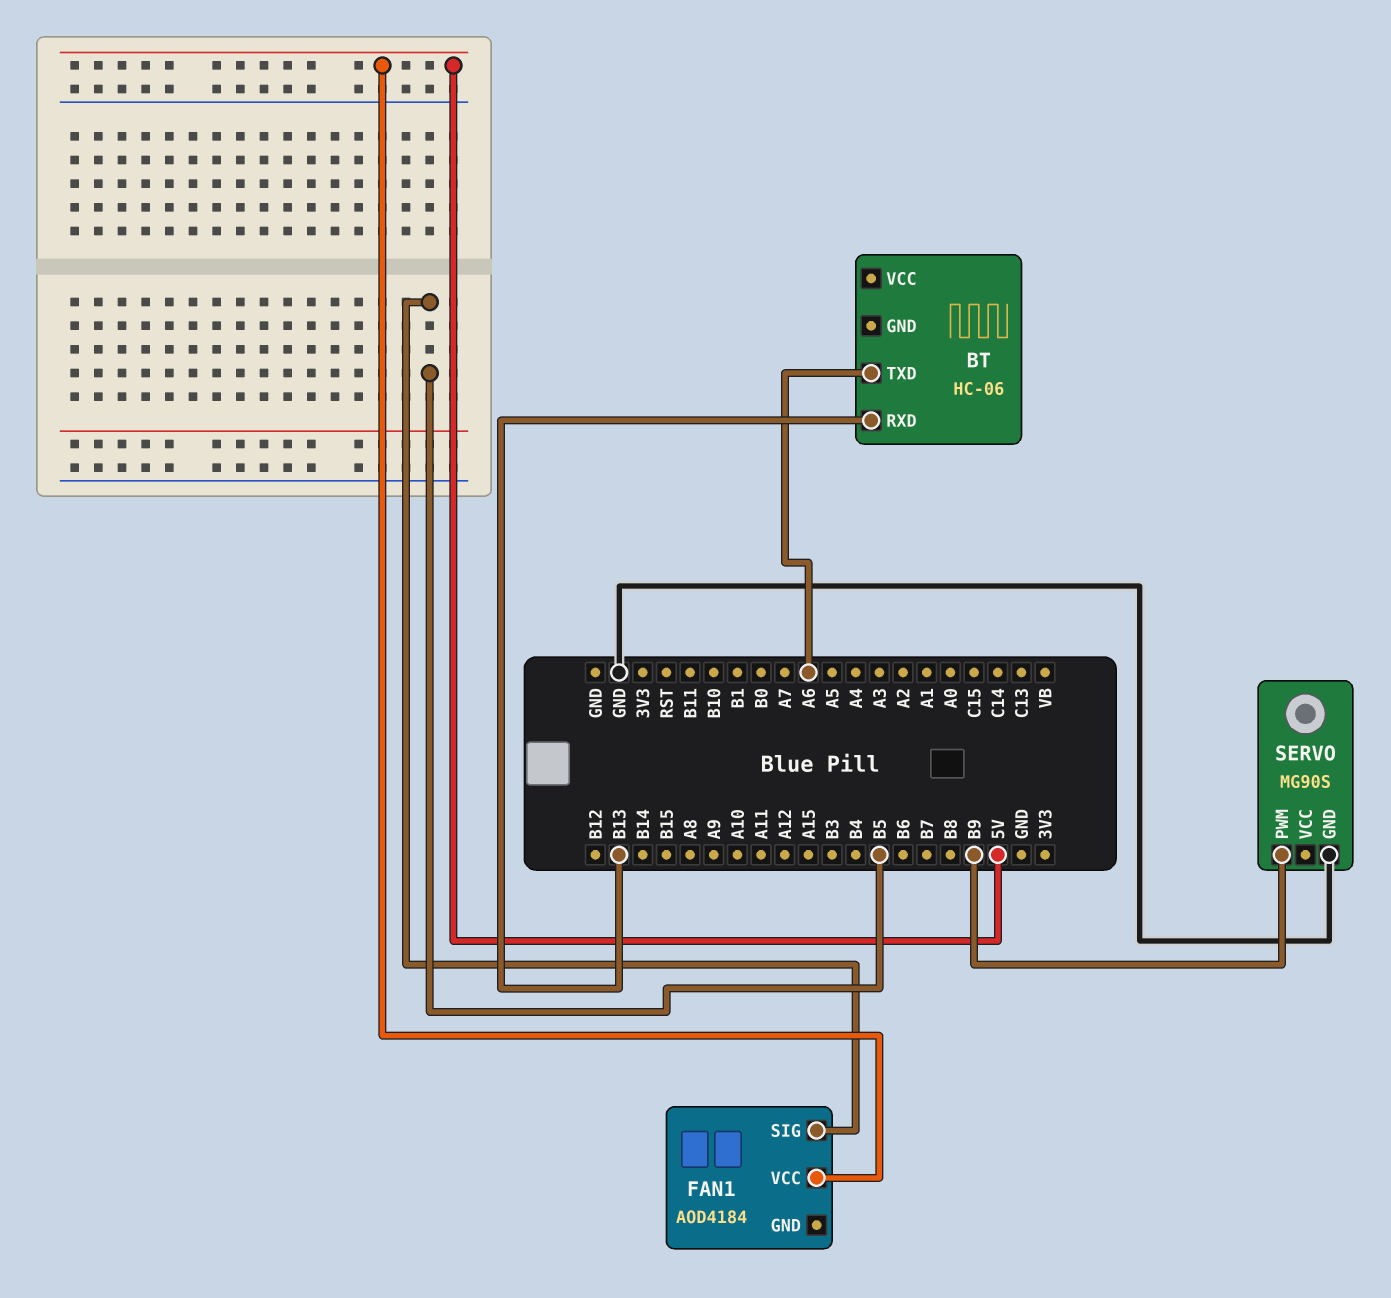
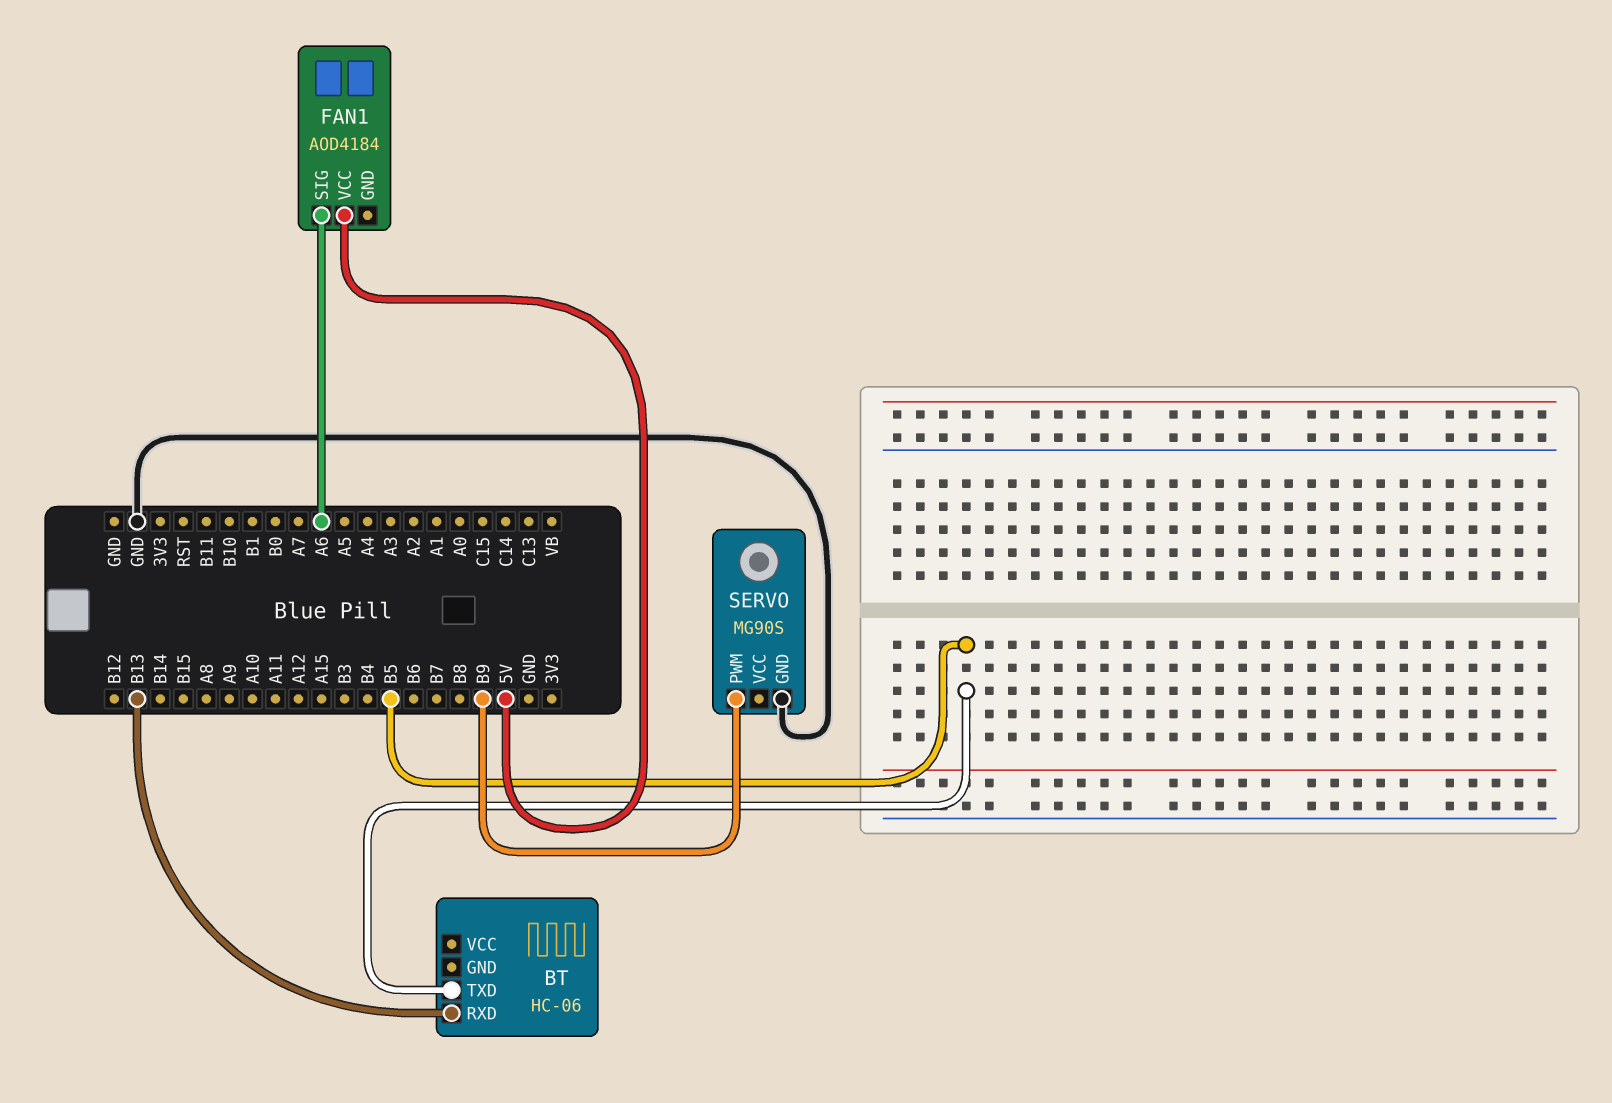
BT pin TXD: A6 -> B5
FAN1 pin SIG: B5 -> A6

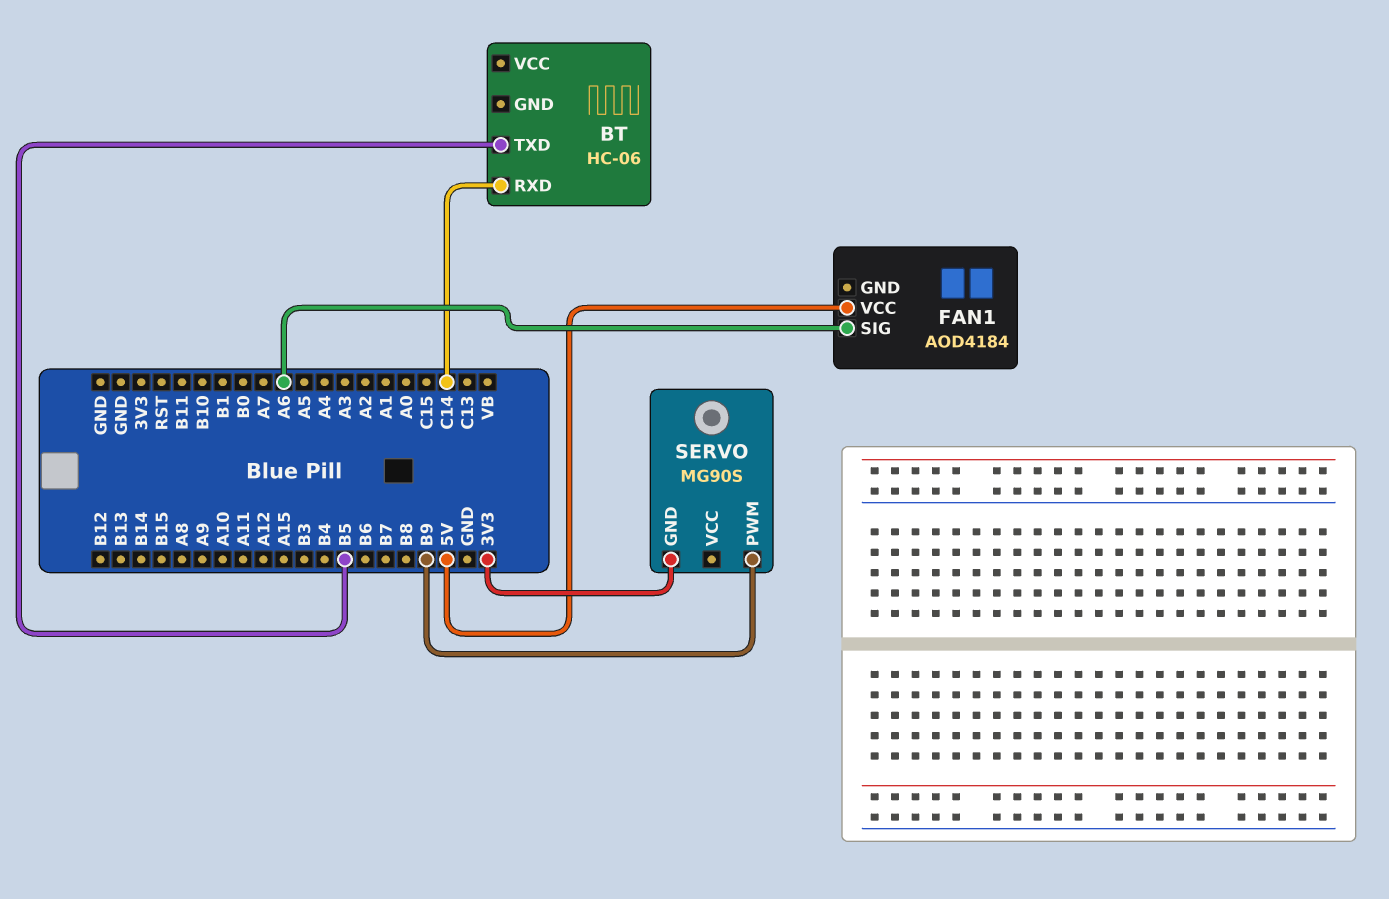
BT pin RXD: B13 -> C14
SERVO pin GND: GND -> 3V3

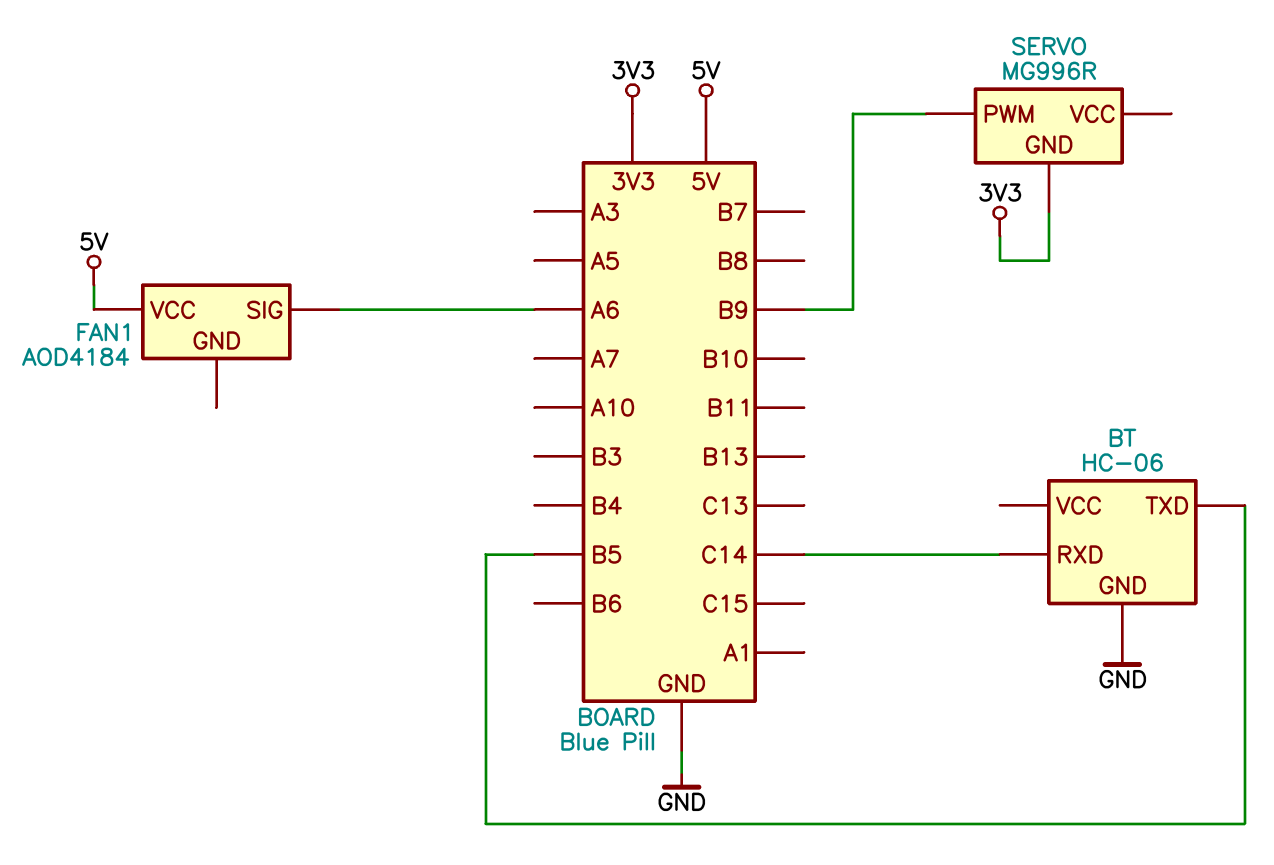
BT pin GND: none -> GND
SERVO: MG90S -> MG996R

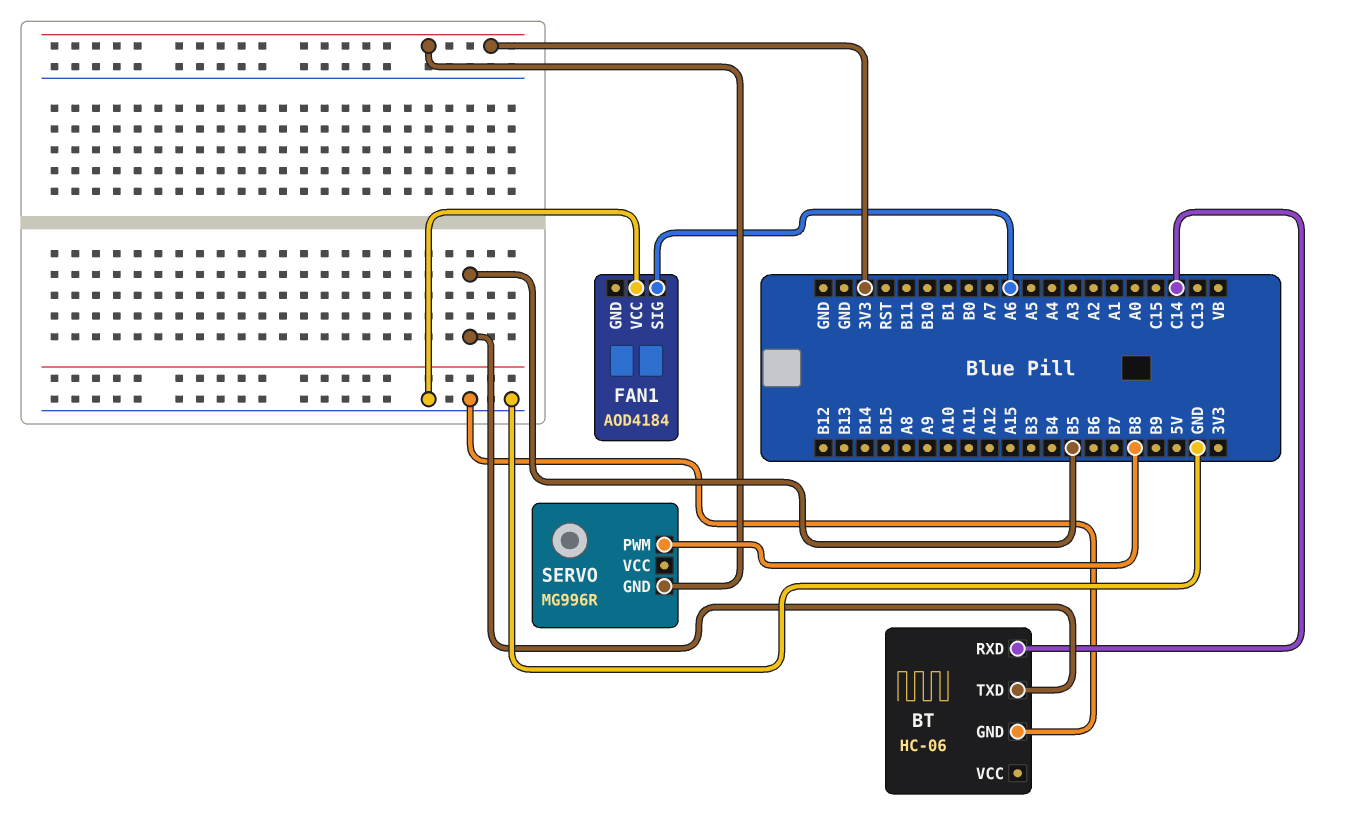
FAN1 pin VCC: 5V -> GND
SERVO pin PWM: B9 -> B8

